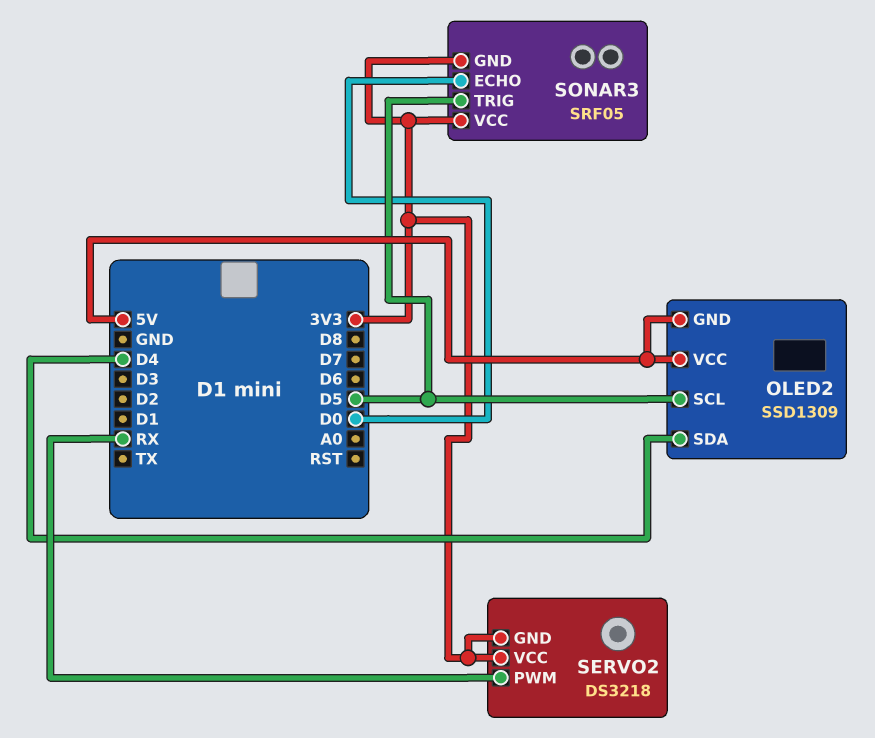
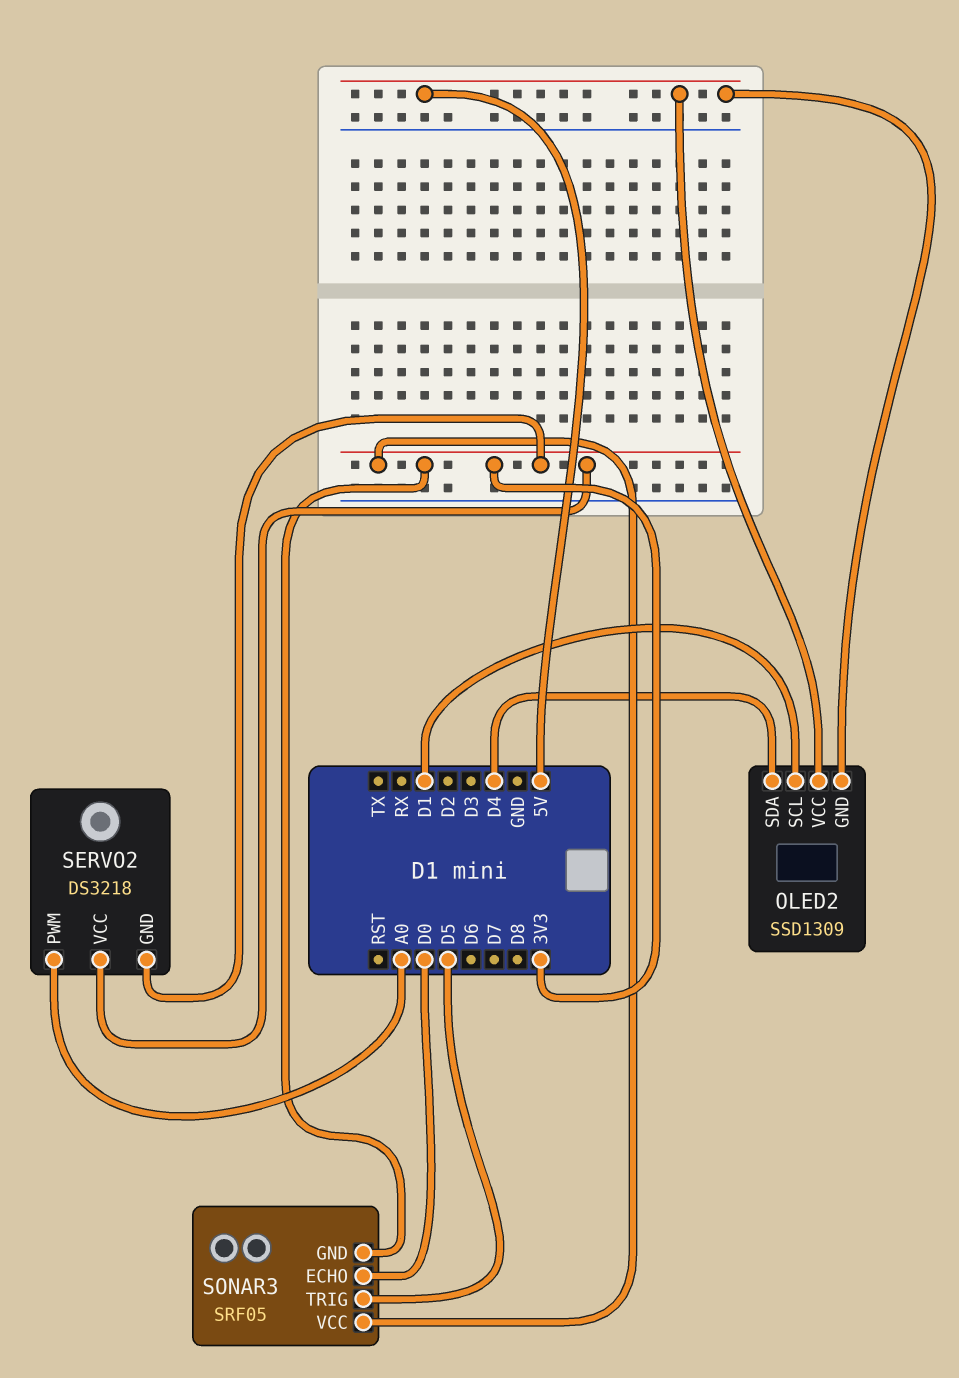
OLED2 pin SCL: D5 -> D1
SERVO2 pin PWM: RX -> A0

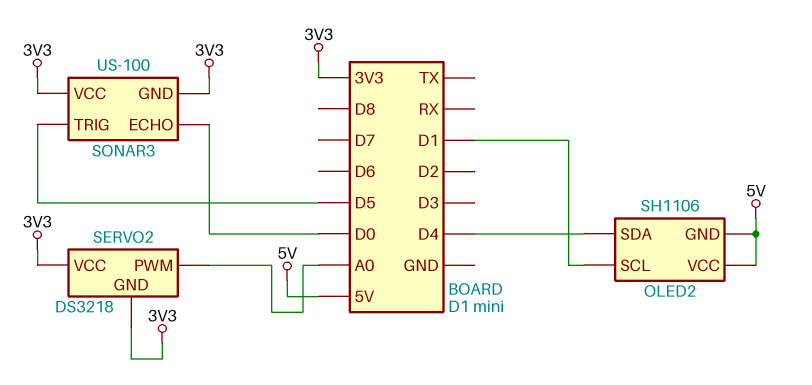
OLED2: SSD1309 -> SH1106
SONAR3: SRF05 -> US-100

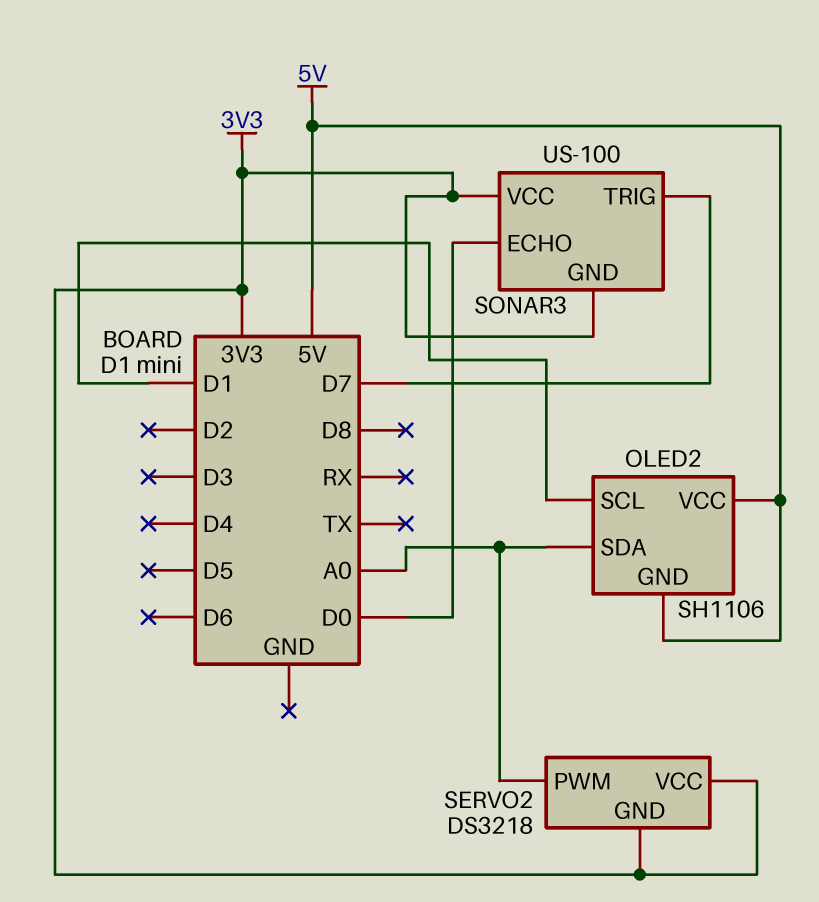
OLED2 pin SDA: D4 -> A0
SONAR3 pin TRIG: D5 -> D7

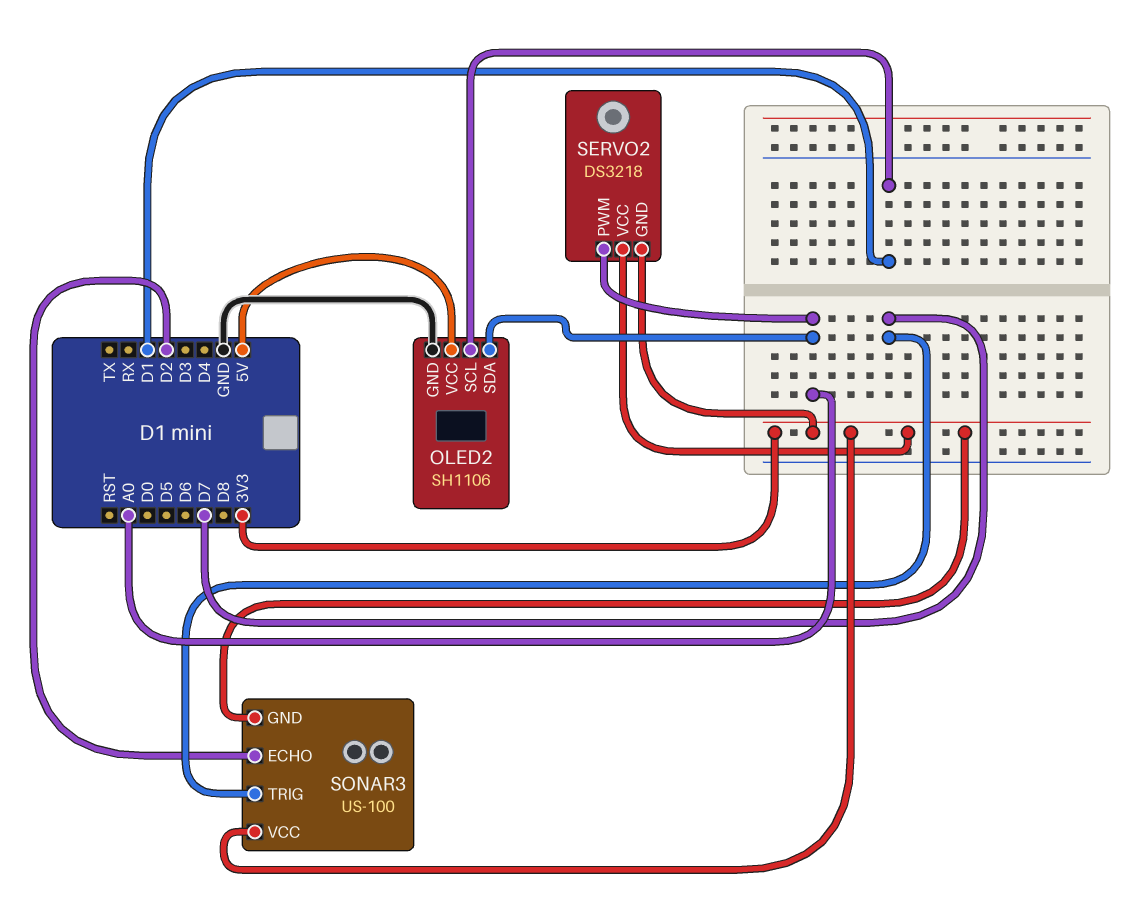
OLED2 pin GND: 5V -> GND
SONAR3 pin ECHO: D0 -> D2

